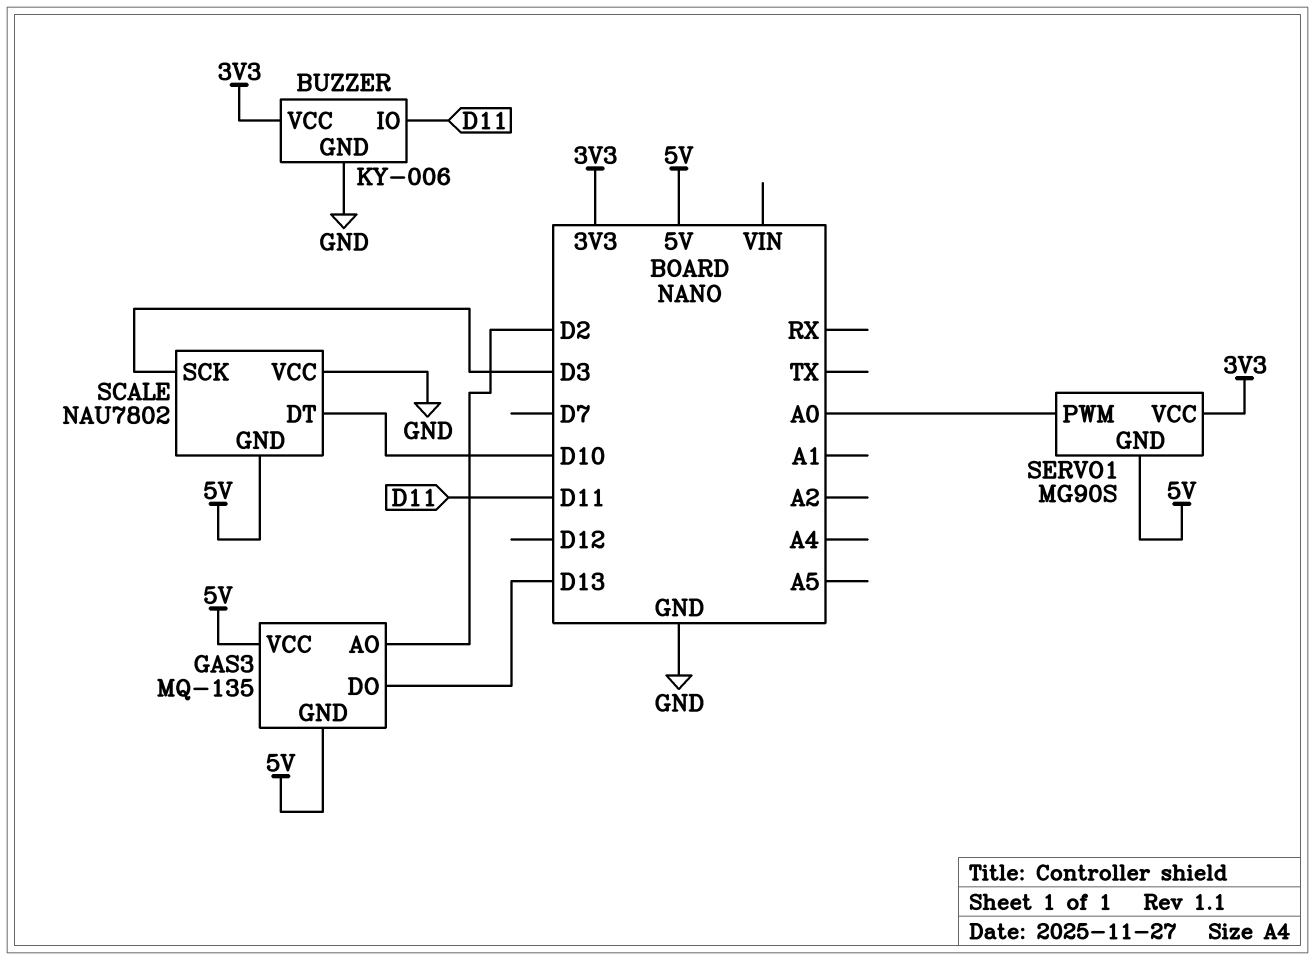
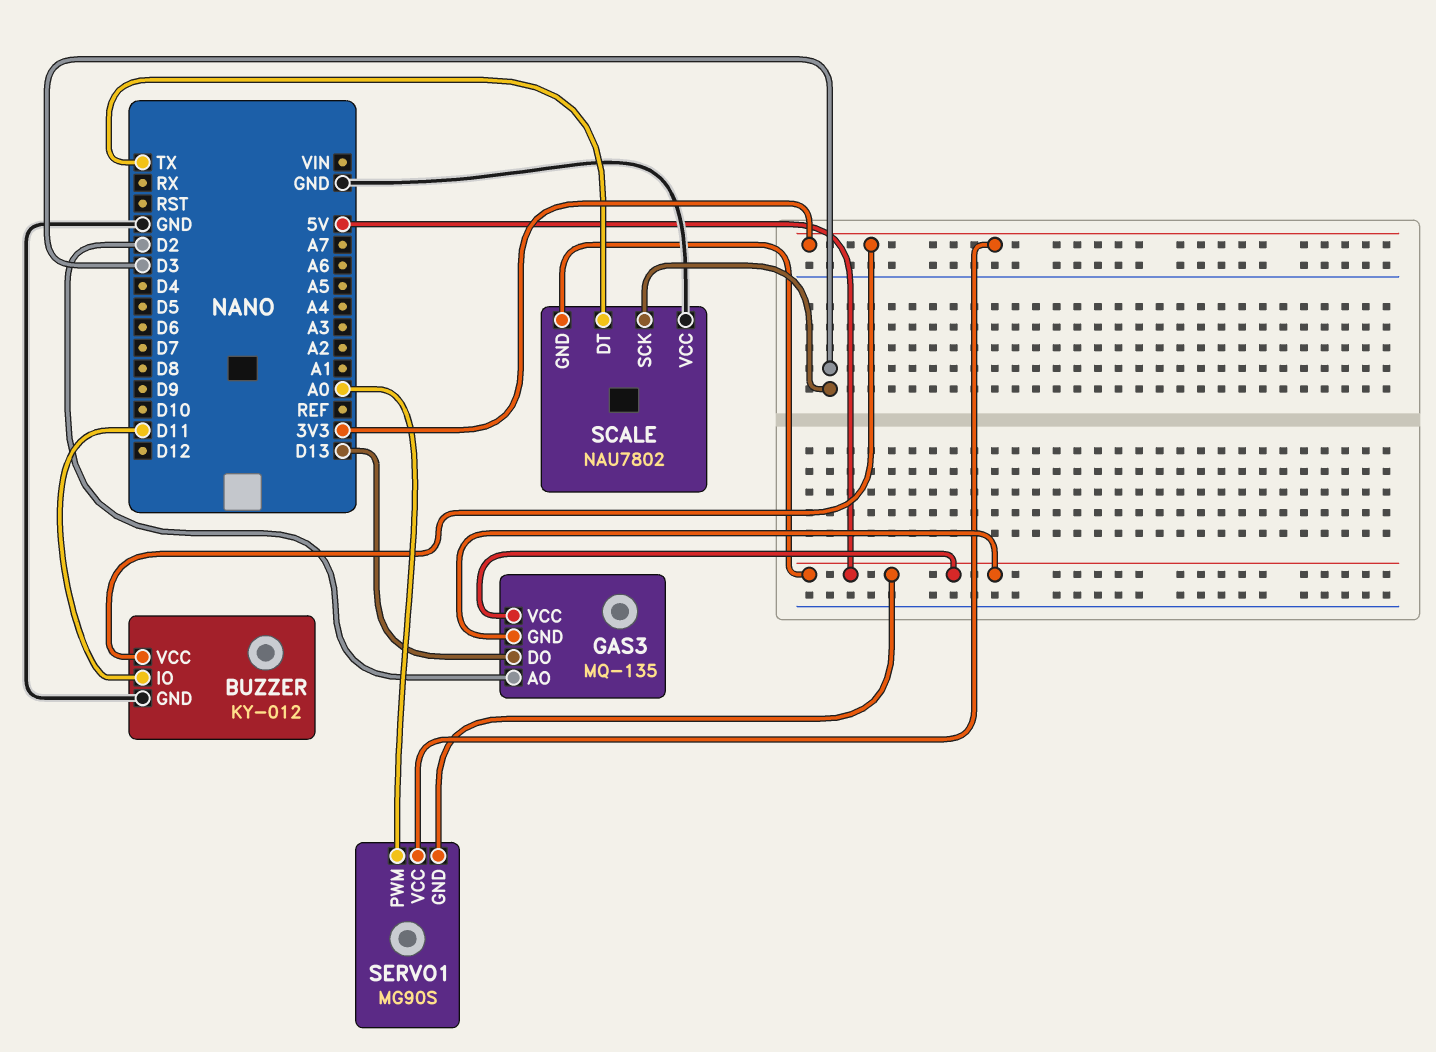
BUZZER: KY-006 -> KY-012
SCALE pin DT: D10 -> TX

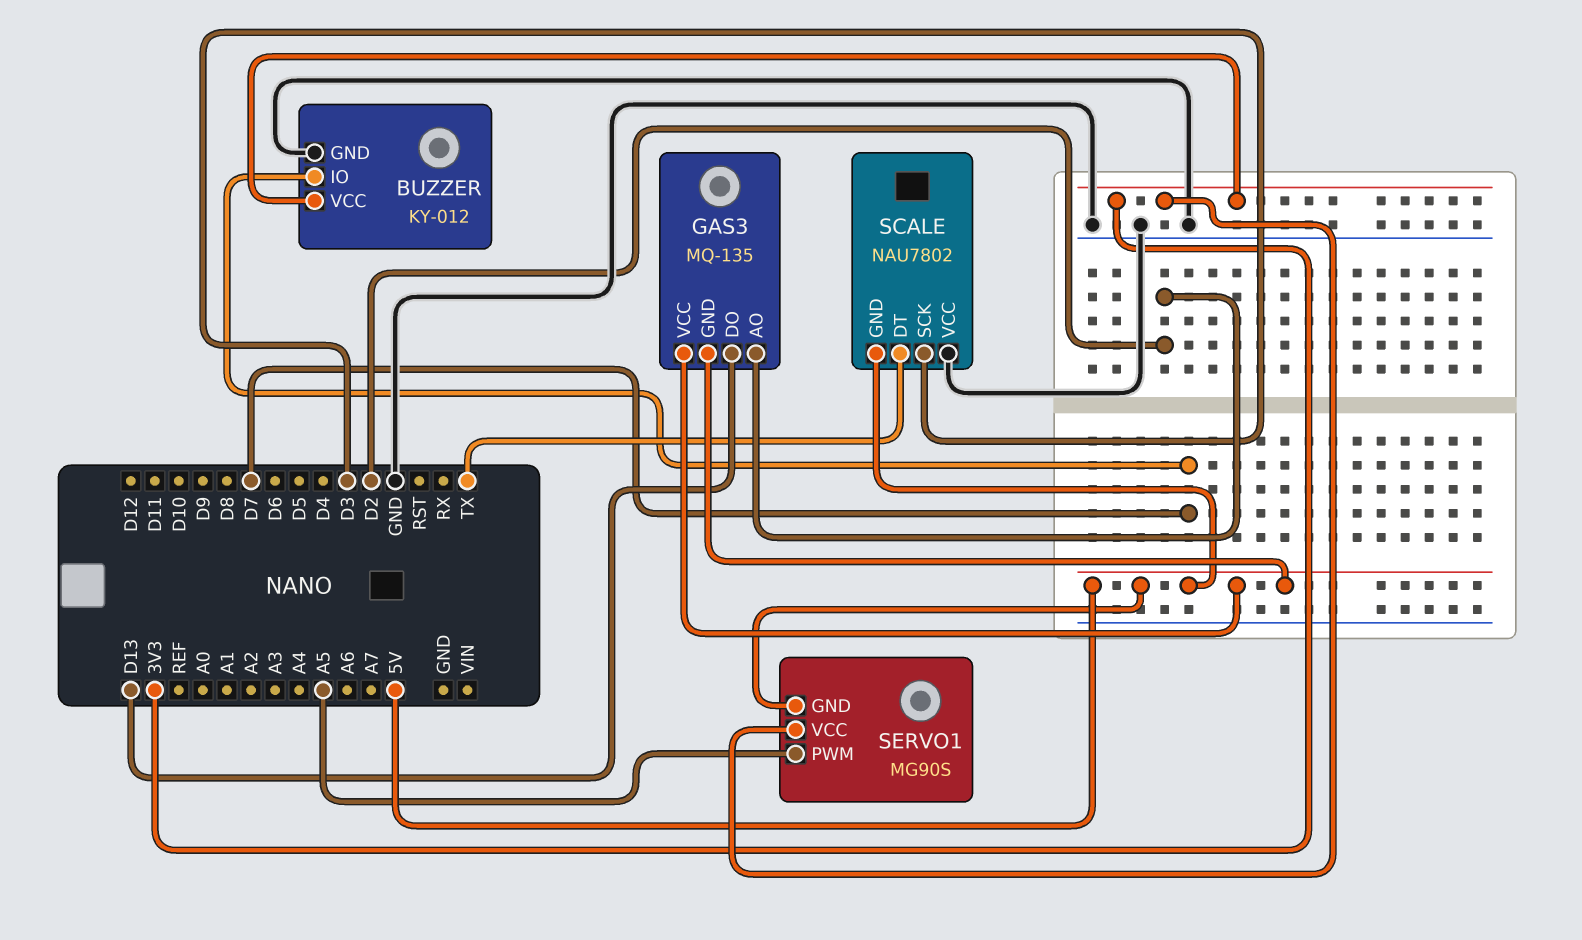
BUZZER pin IO: D11 -> D7
SERVO1 pin PWM: A0 -> A5

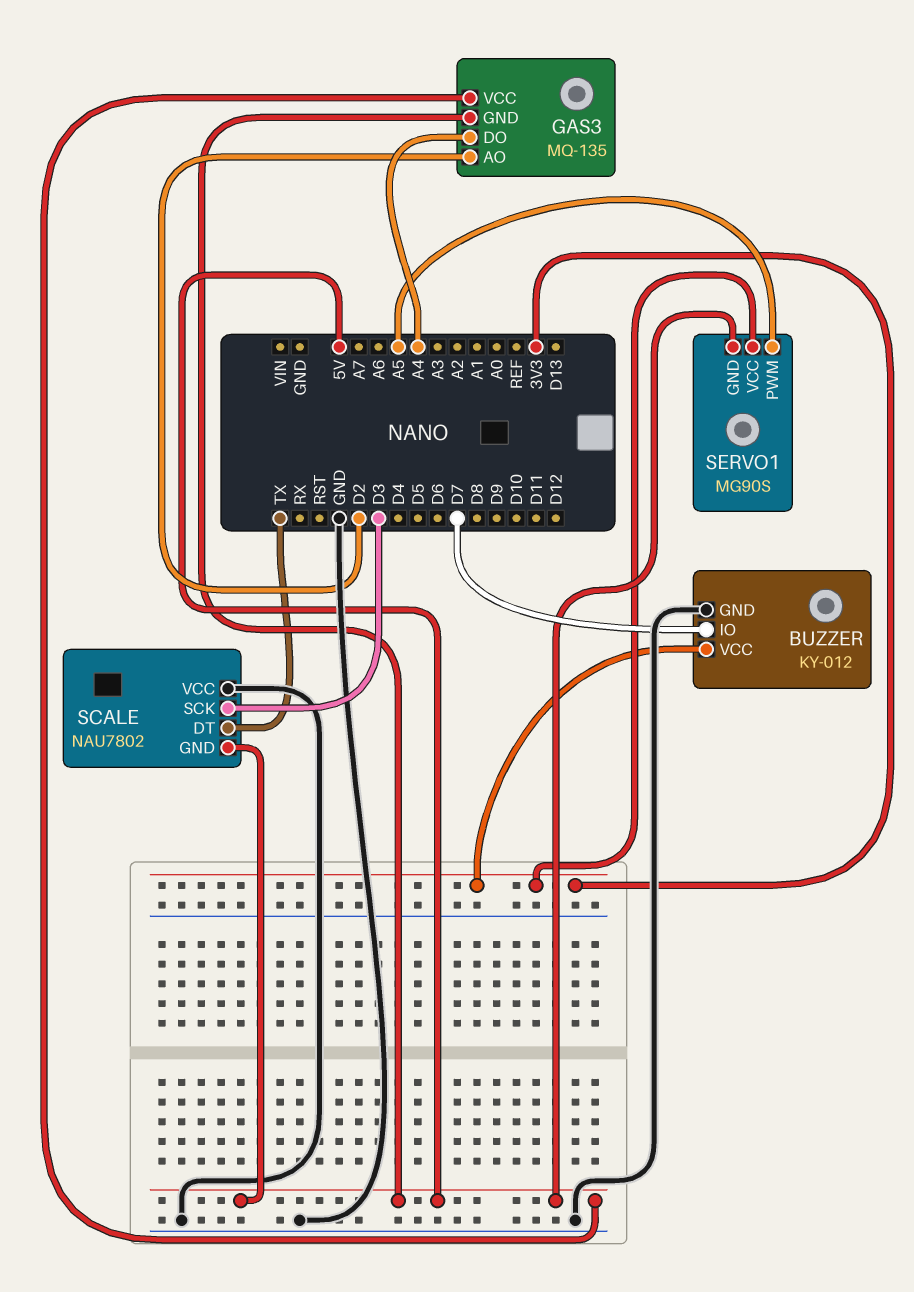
GAS3 pin DO: D13 -> A4

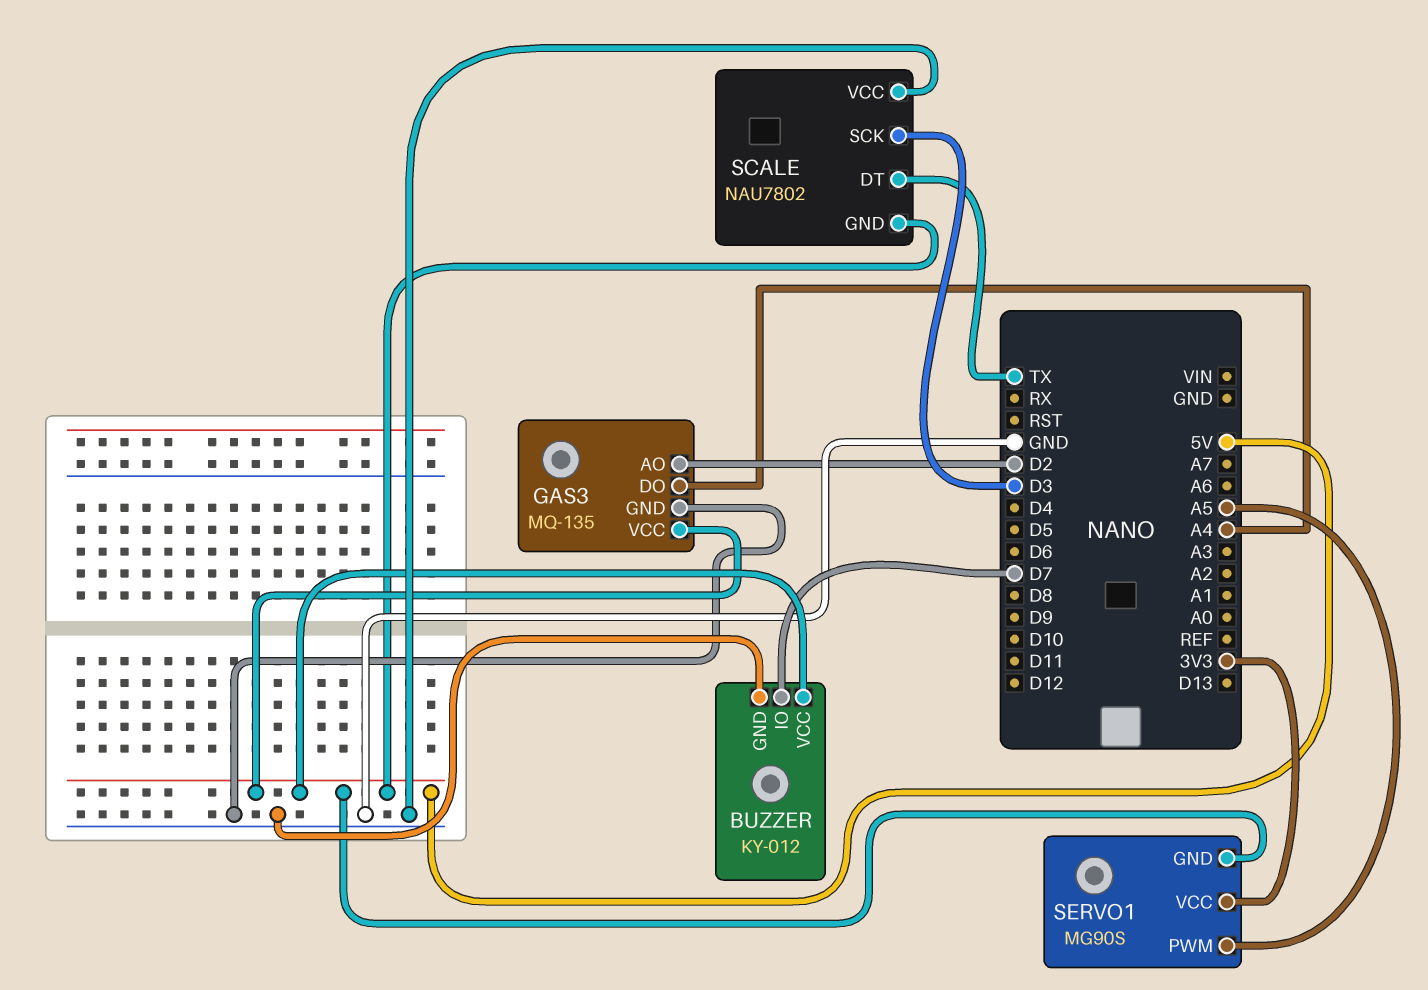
BUZZER pin VCC: 3V3 -> 5V
GAS3 pin GND: 5V -> GND

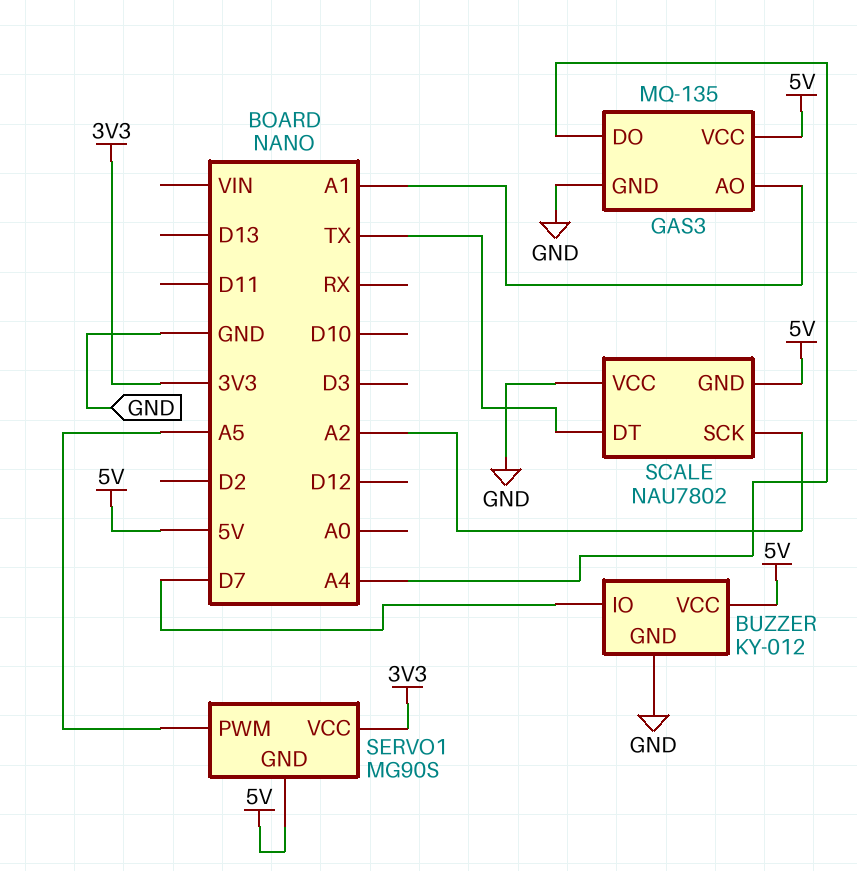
GAS3 pin AO: D2 -> A1
SCALE pin SCK: D3 -> A2

